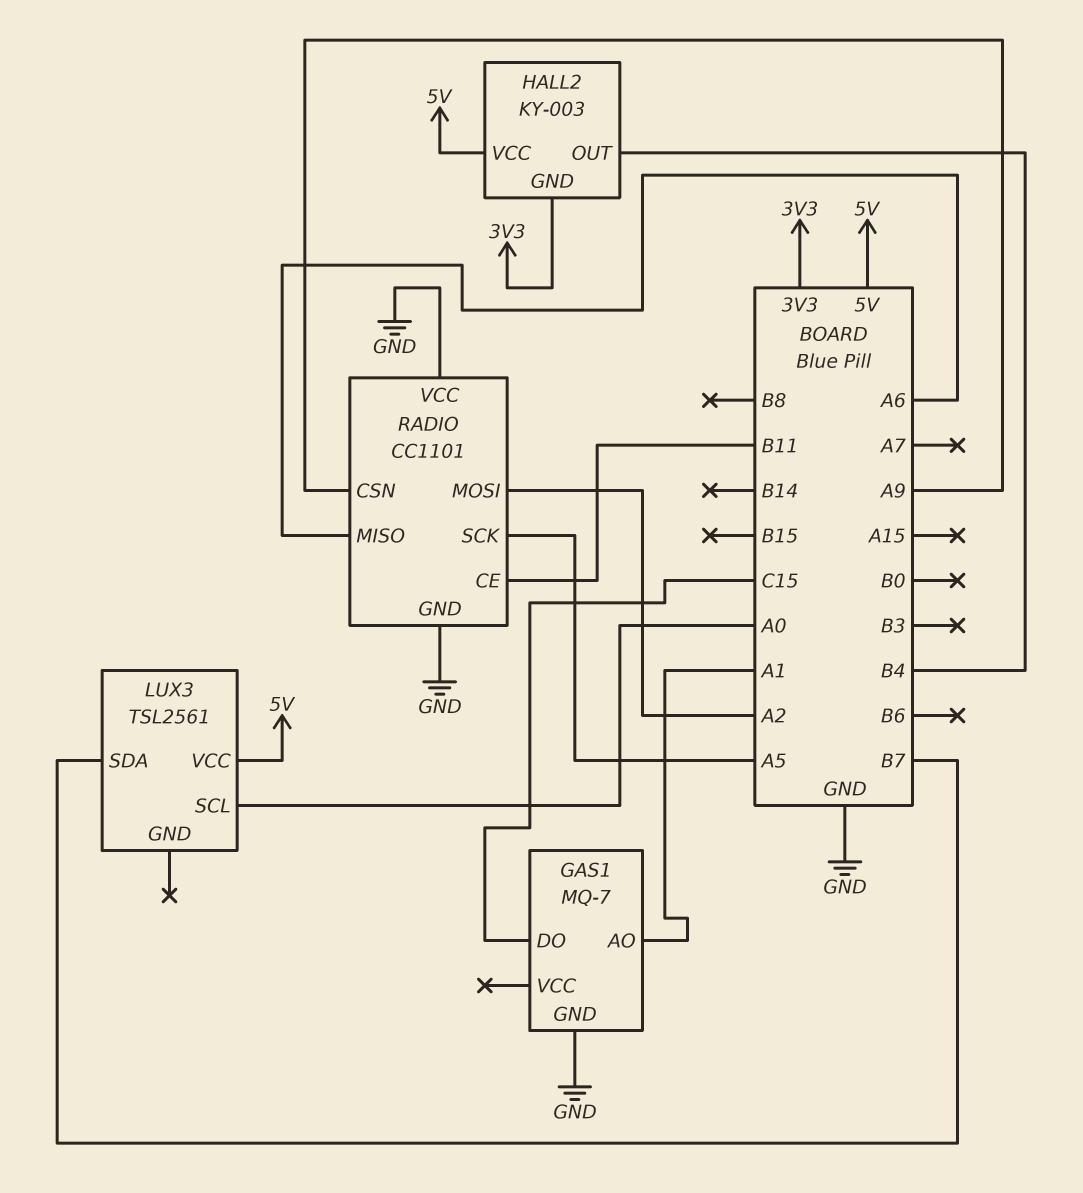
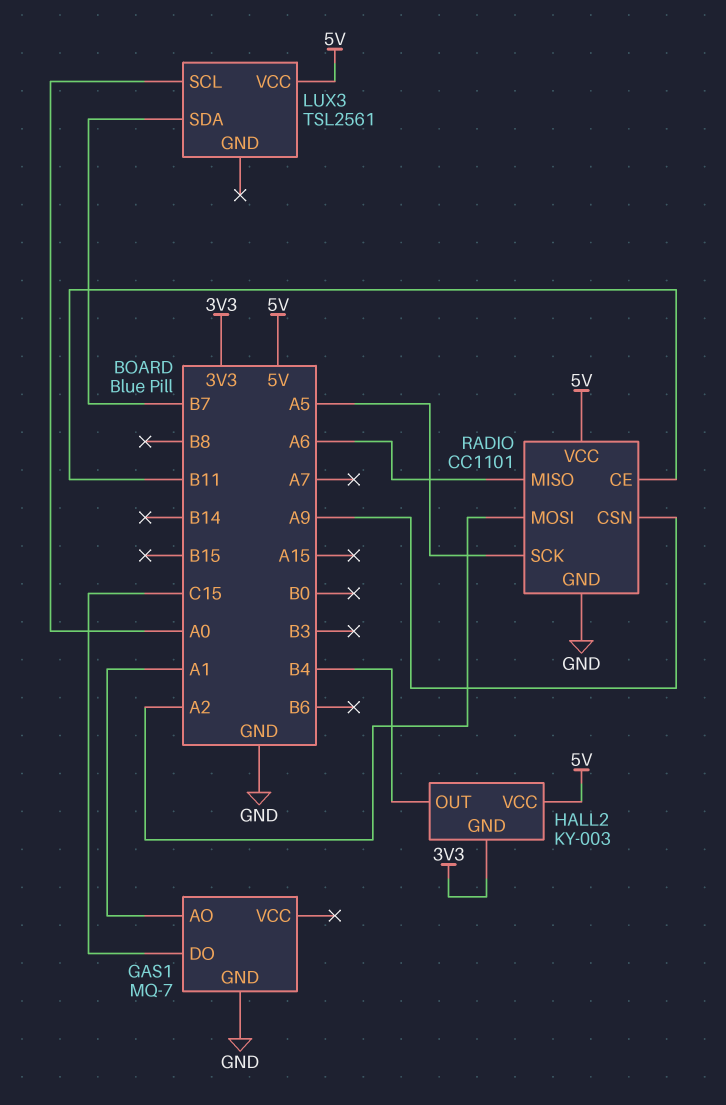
RADIO pin VCC: GND -> 5V

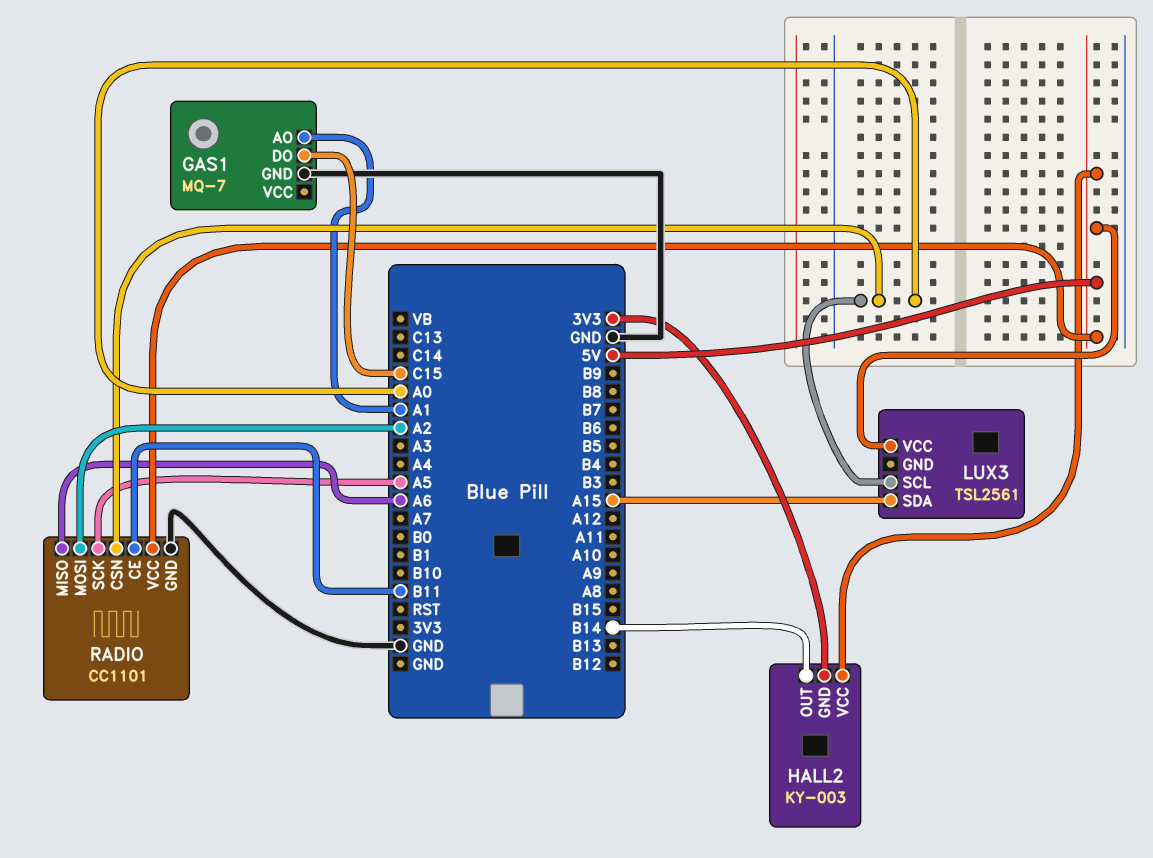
HALL2 pin OUT: B4 -> B14
LUX3 pin SDA: B7 -> A15
RADIO pin CSN: A9 -> A0

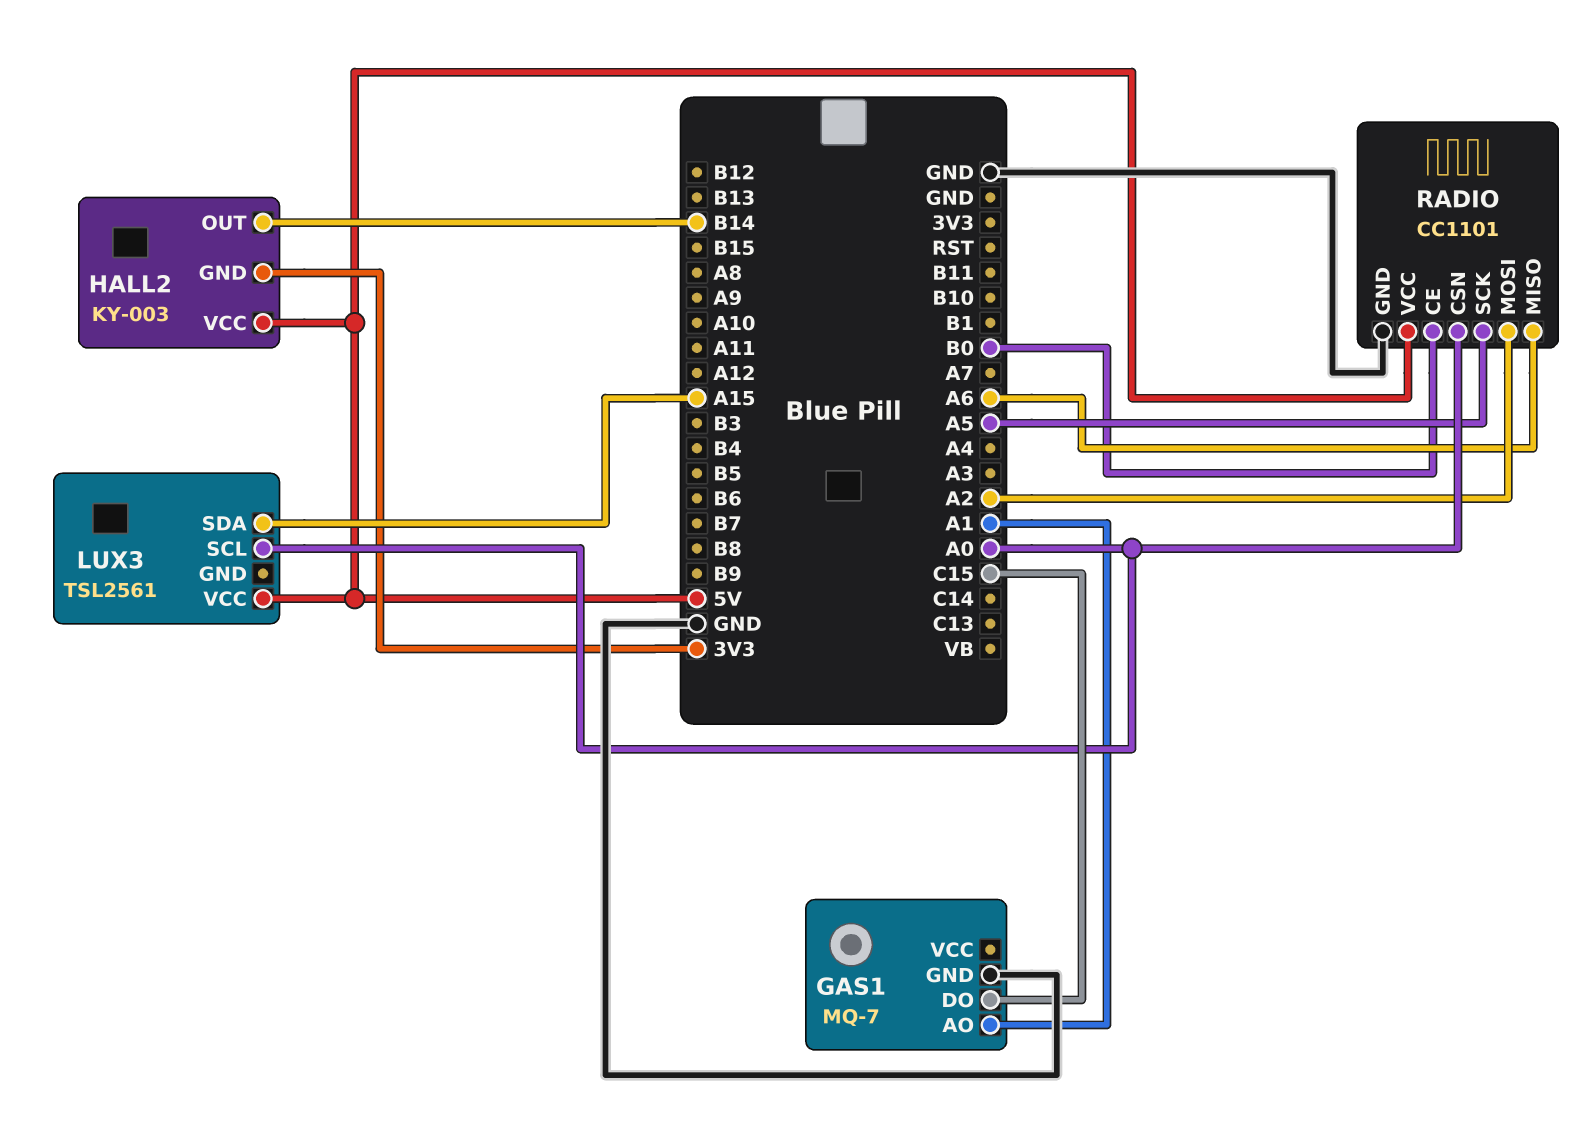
RADIO pin CE: B11 -> B0

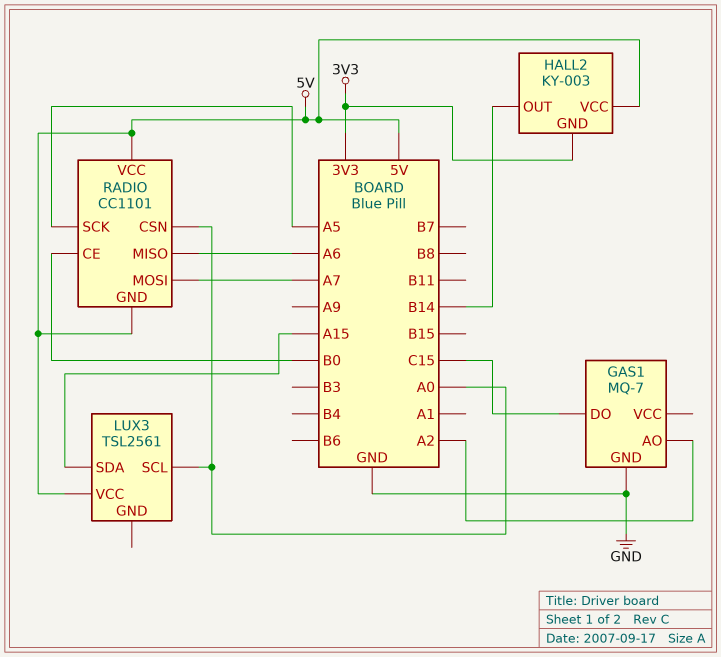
GAS1 pin AO: A1 -> A2
RADIO pin GND: GND -> 5V
RADIO pin MOSI: A2 -> A7

